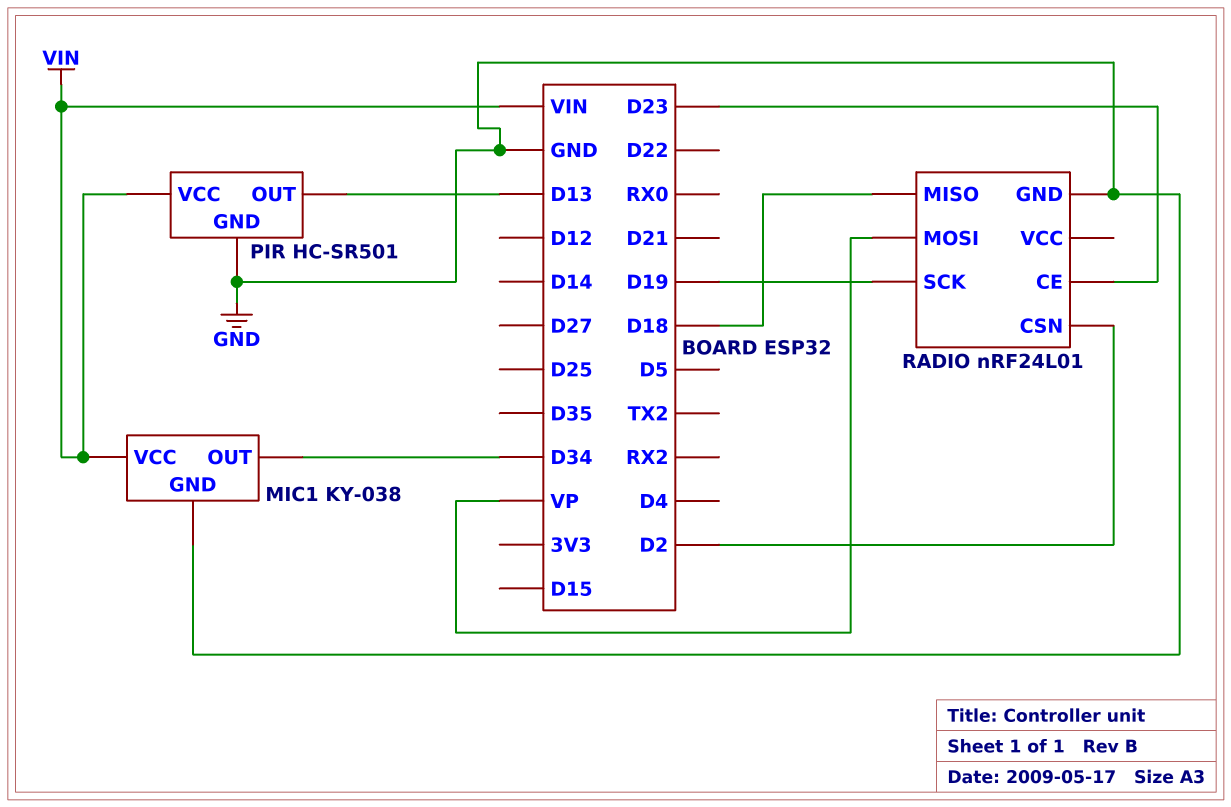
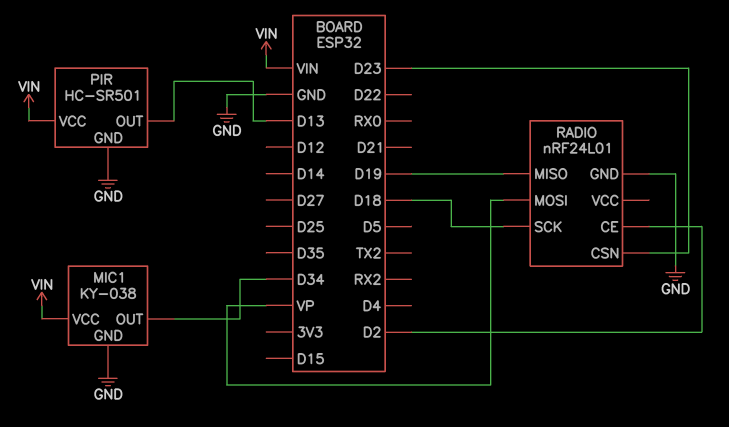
RADIO pin CE: D23 -> D2
RADIO pin CSN: D2 -> D23
RADIO pin MISO: D18 -> D19
RADIO pin SCK: D19 -> D18

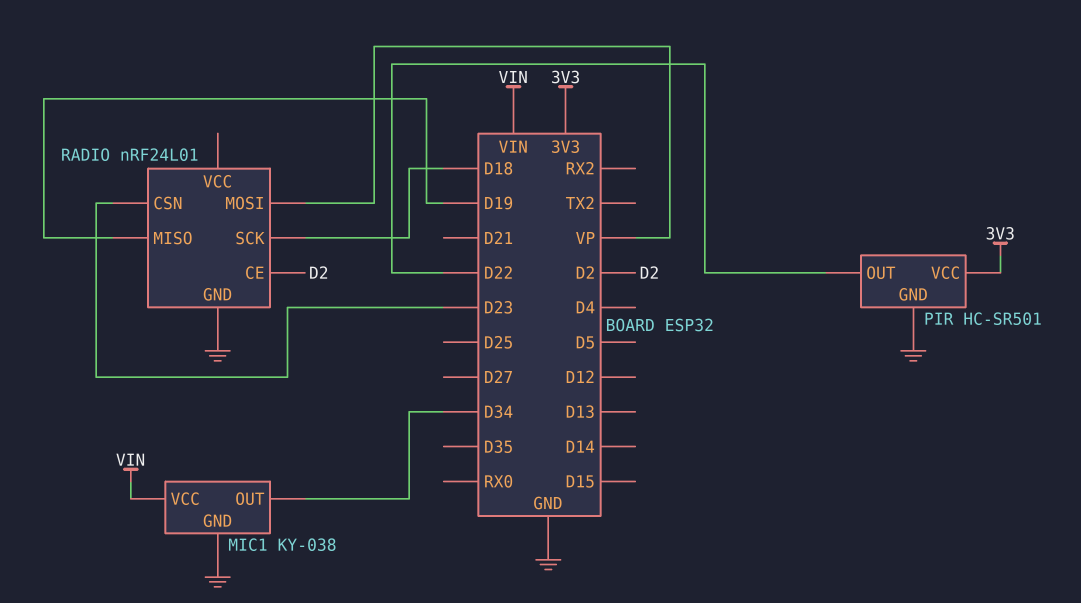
PIR pin OUT: D13 -> D22
PIR pin VCC: VIN -> 3V3

